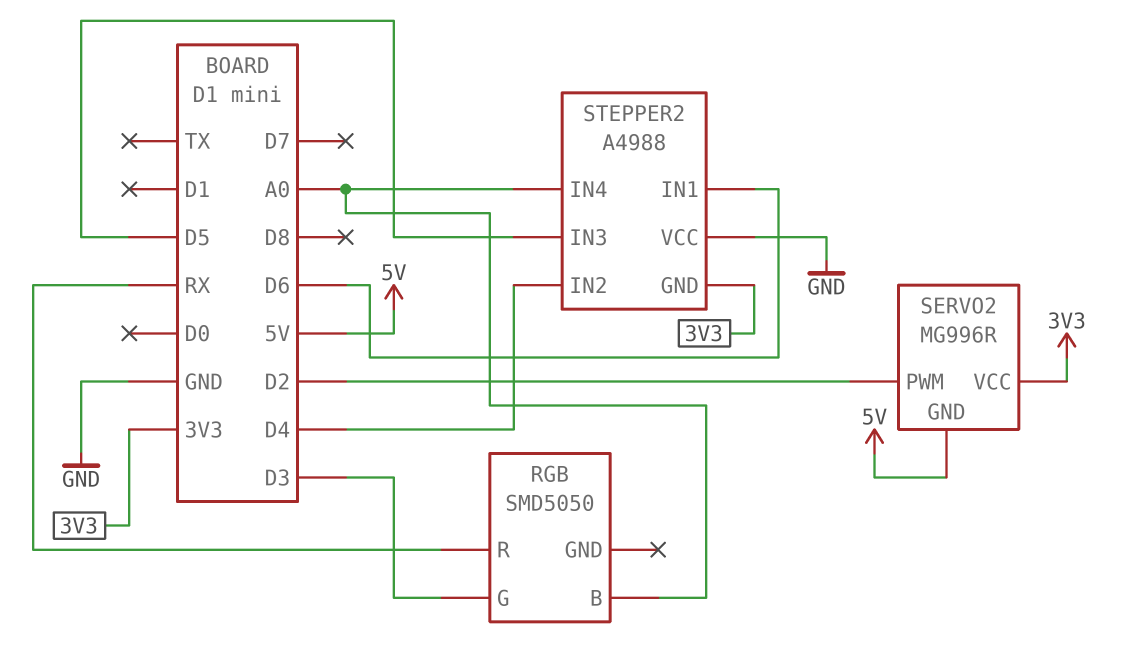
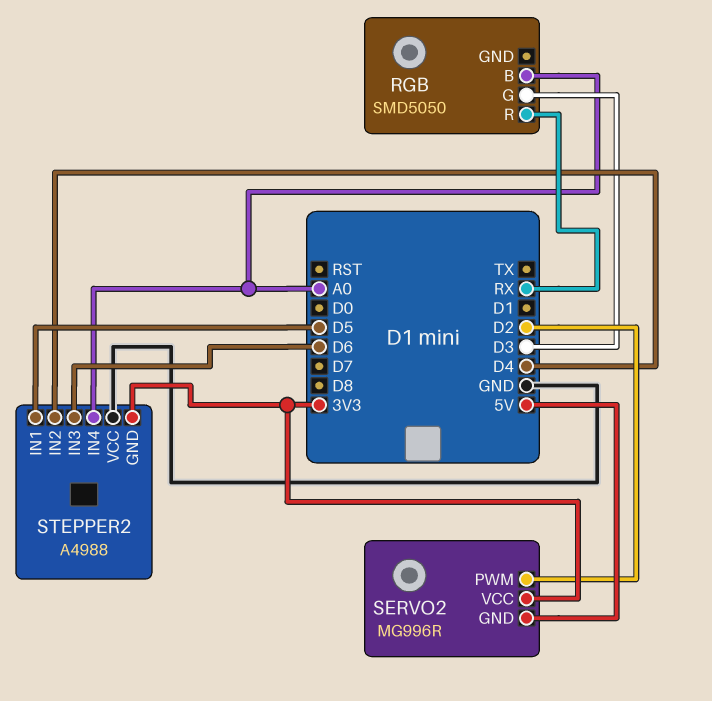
STEPPER2 pin IN1: D6 -> D5
STEPPER2 pin IN3: D5 -> D6

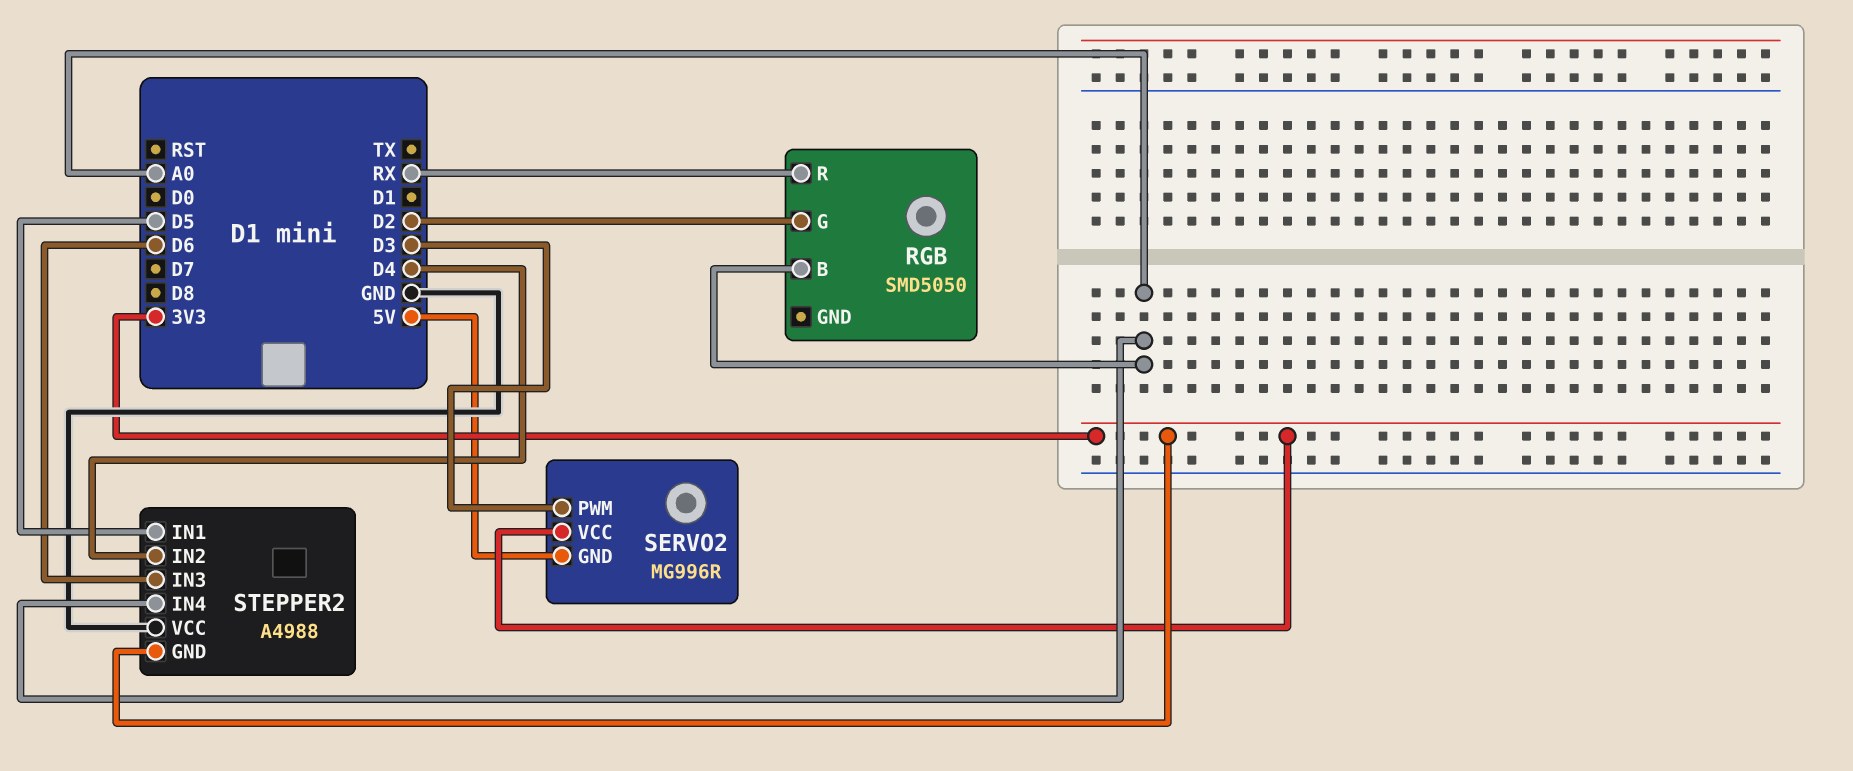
RGB pin G: D3 -> D2
SERVO2 pin PWM: D2 -> D3

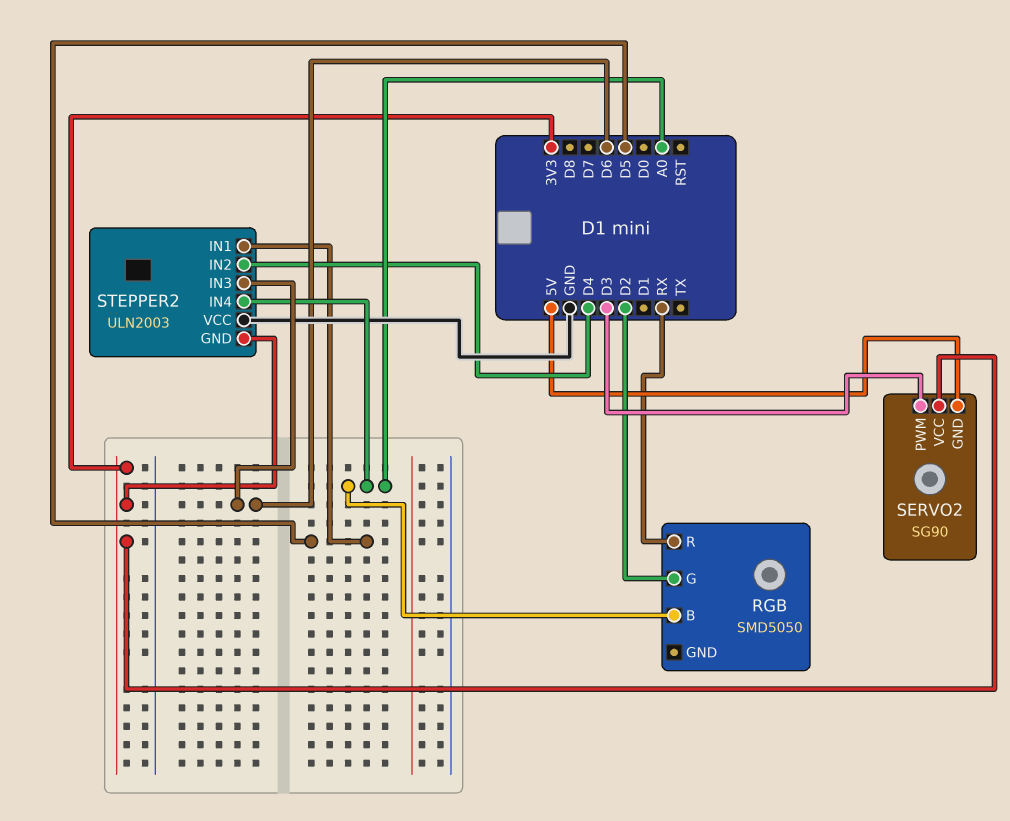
SERVO2: MG996R -> SG90
STEPPER2: A4988 -> ULN2003

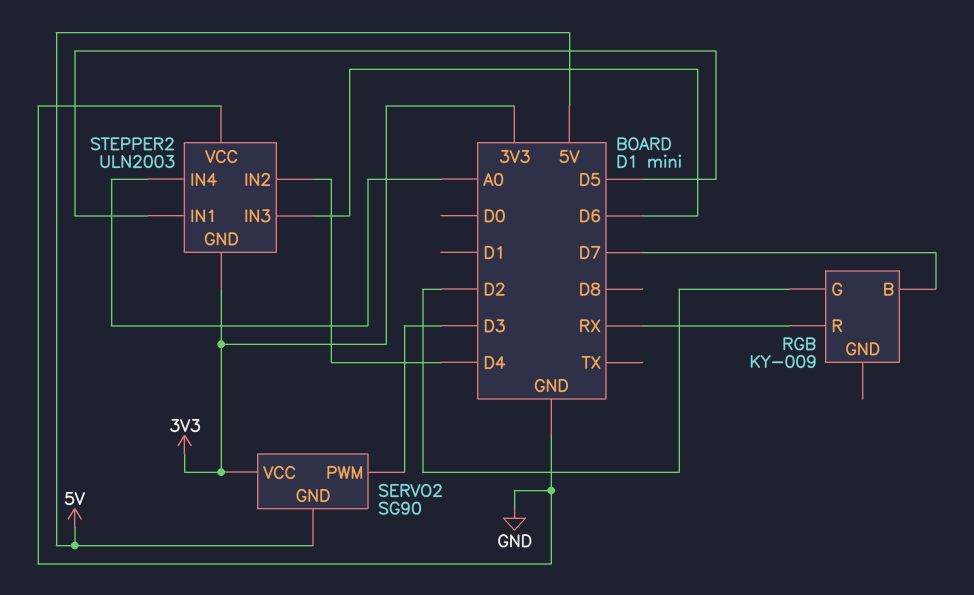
RGB: SMD5050 -> KY-009
RGB pin B: A0 -> D7

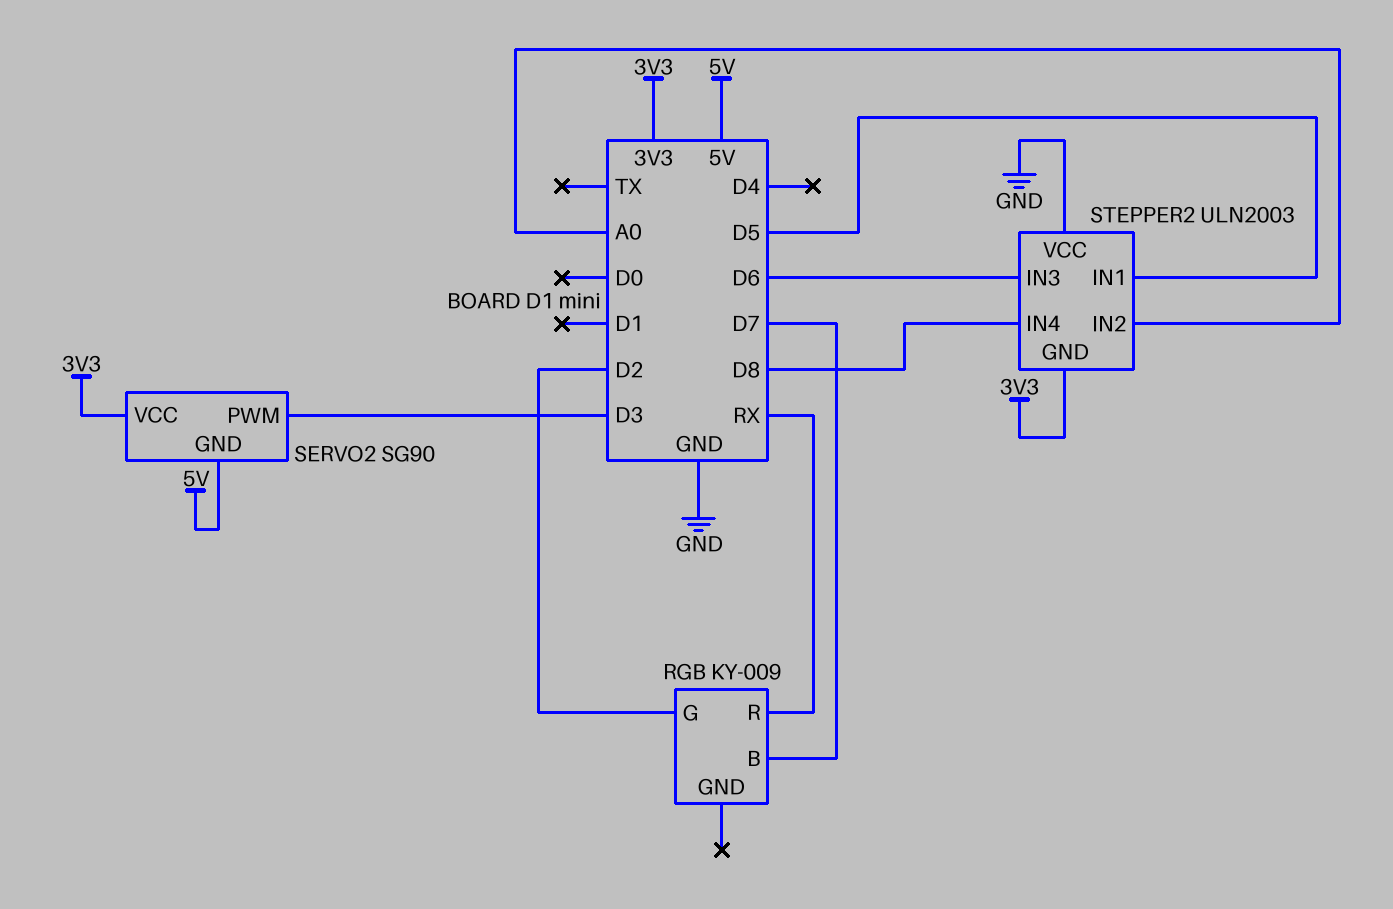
STEPPER2 pin IN2: D4 -> A0
STEPPER2 pin IN4: A0 -> D8

